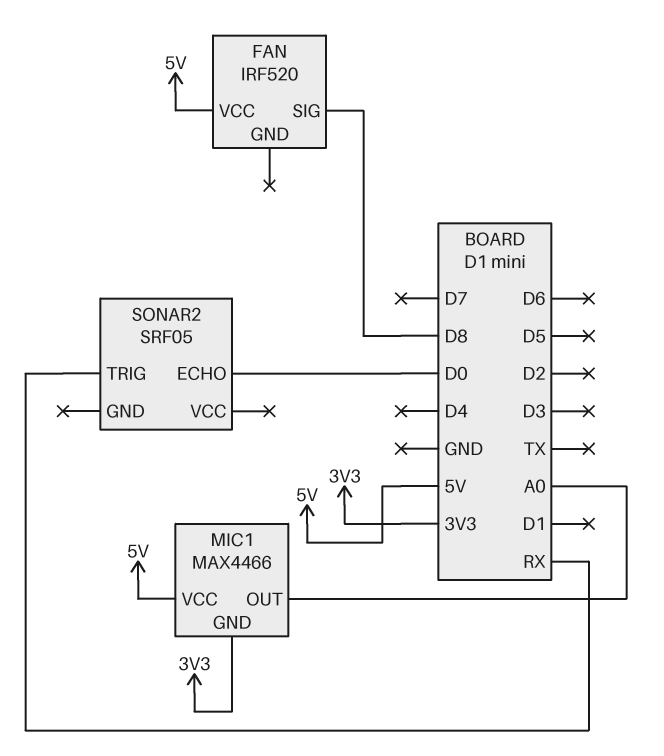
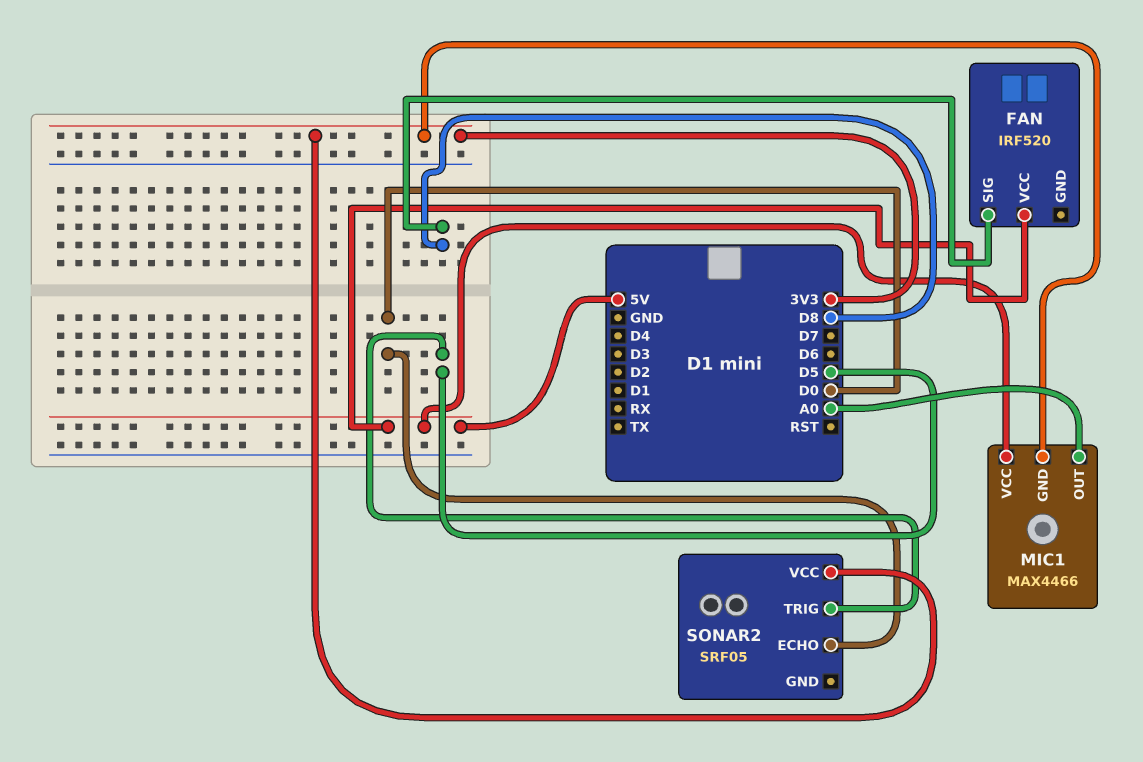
SONAR2 pin TRIG: RX -> D5
SONAR2 pin VCC: none -> 3V3

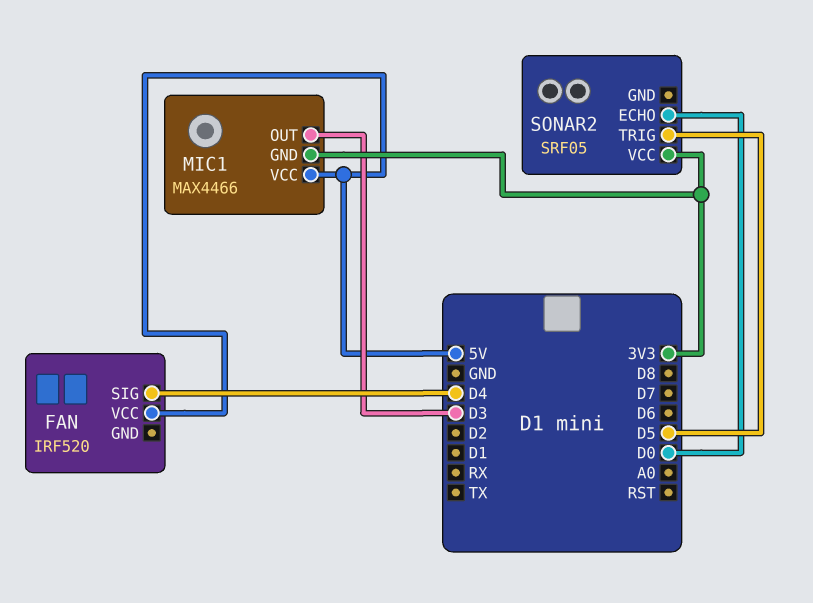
FAN pin SIG: D8 -> D4
MIC1 pin OUT: A0 -> D3

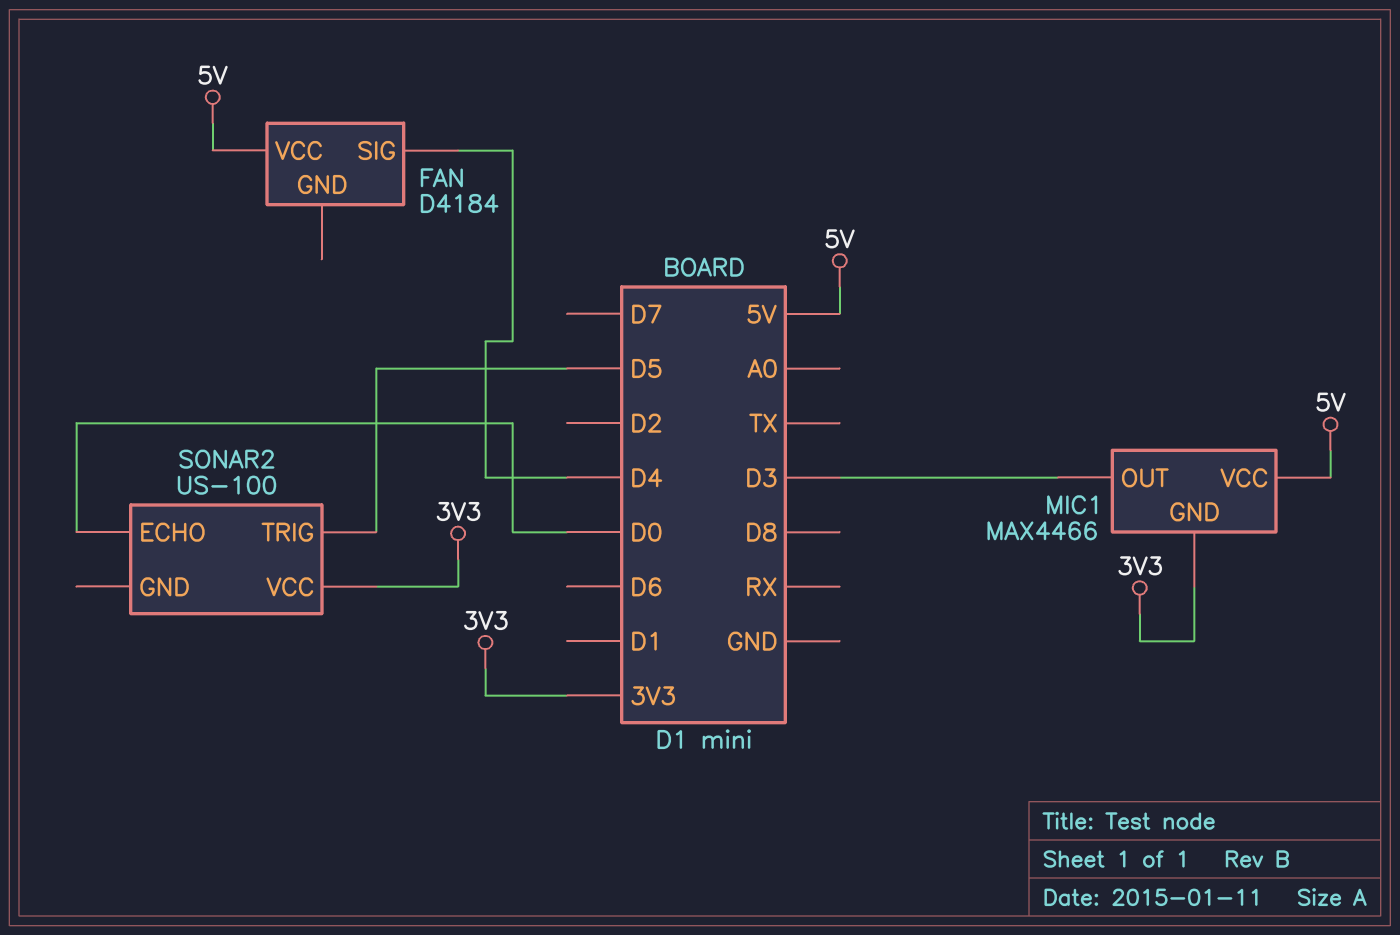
FAN: IRF520 -> D4184
SONAR2: SRF05 -> US-100

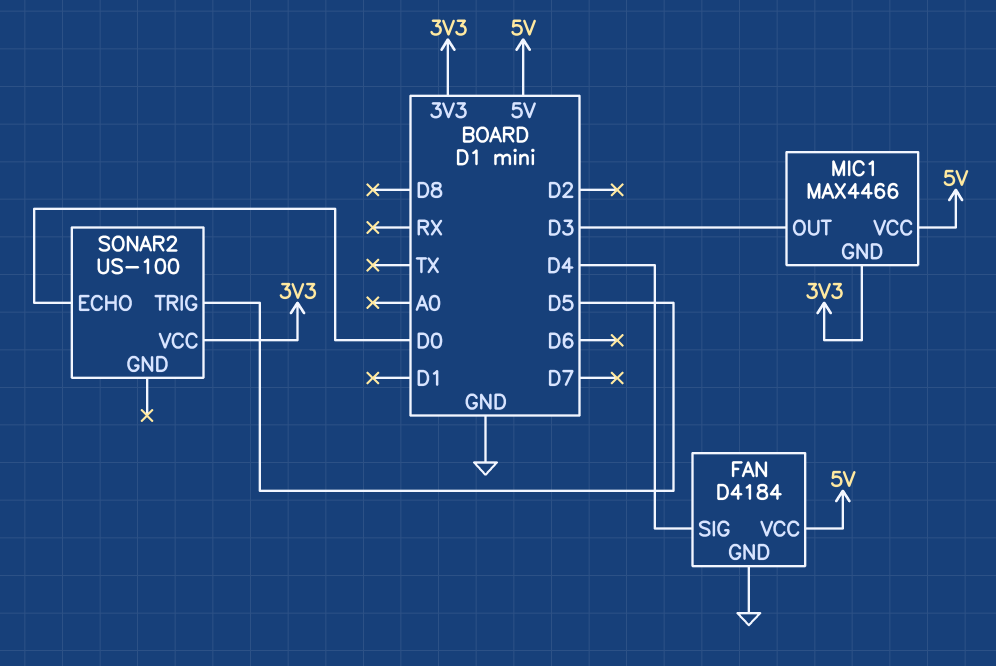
FAN pin GND: none -> GND

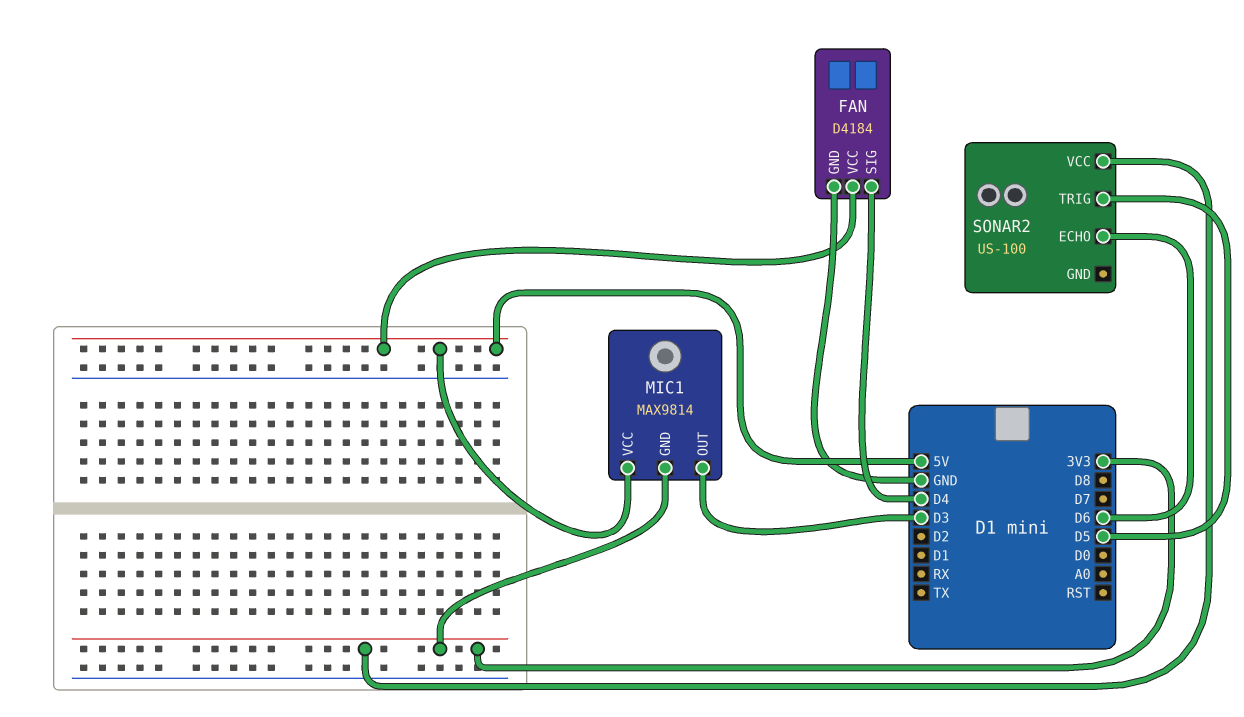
MIC1: MAX4466 -> MAX9814
SONAR2 pin ECHO: D0 -> D6

